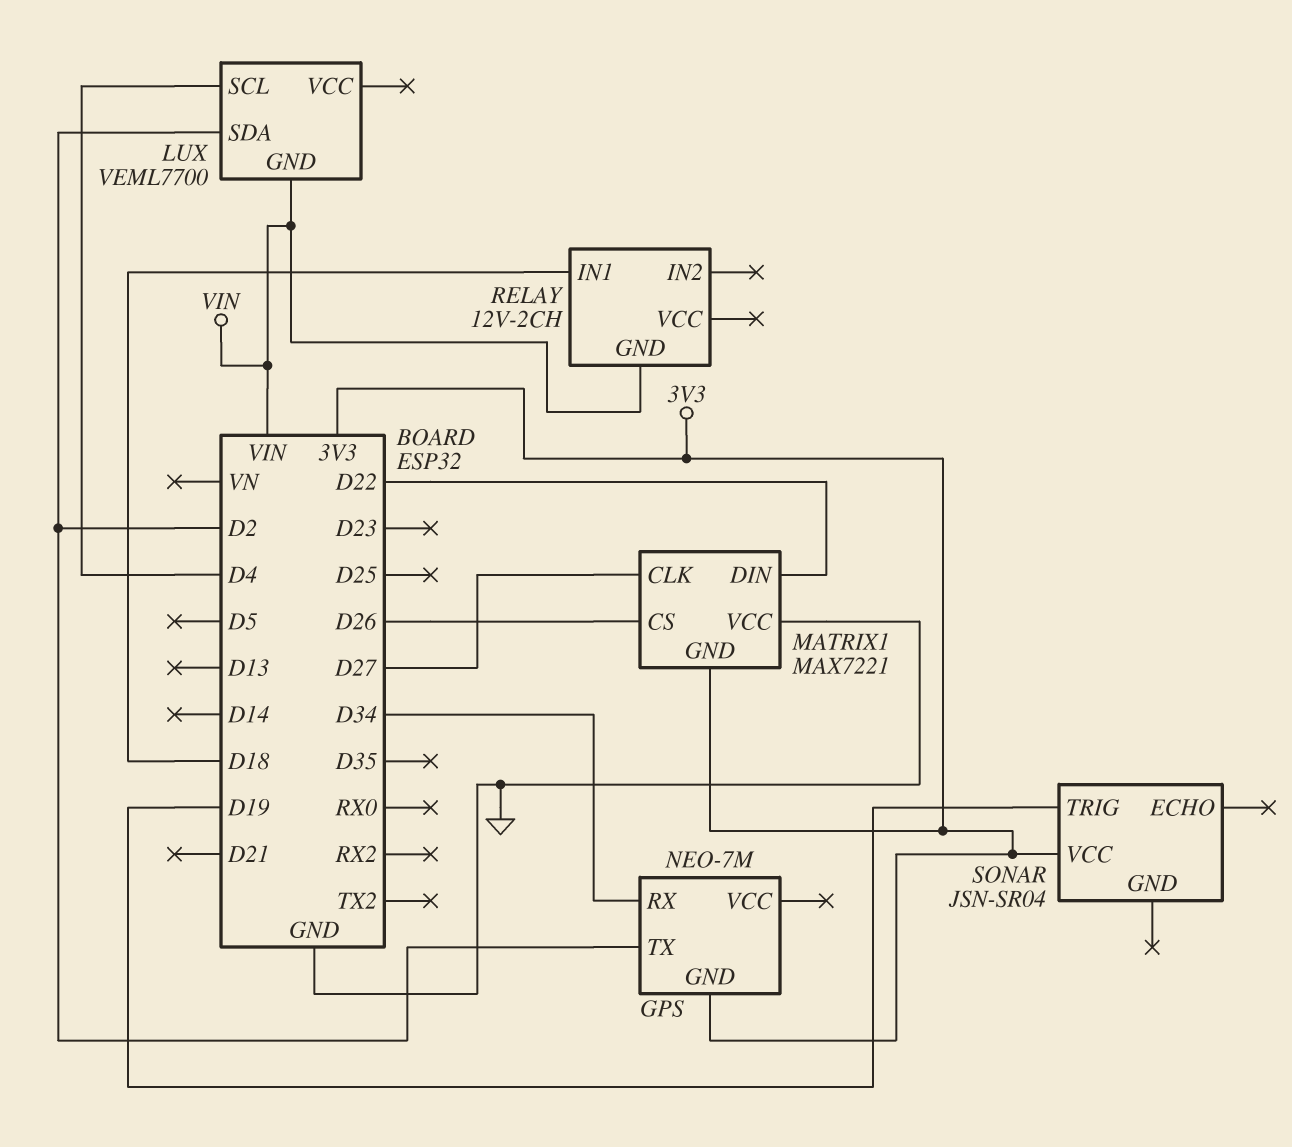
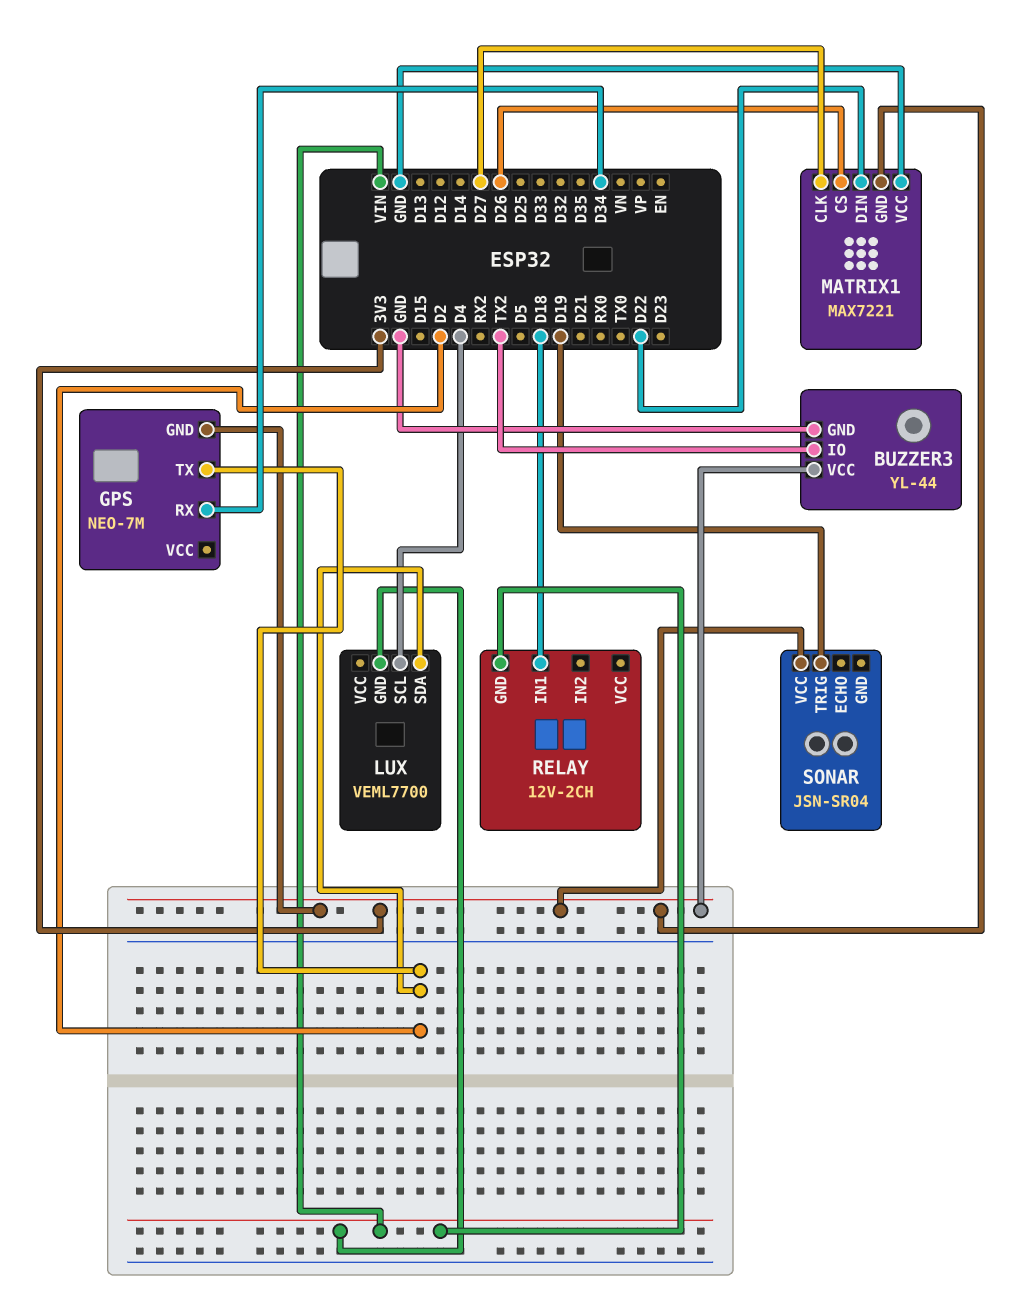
BUZZER3: none -> YL-44
BUZZER3 pin GND: none -> GND
BUZZER3 pin IO: none -> TX2
BUZZER3 pin VCC: none -> 3V3

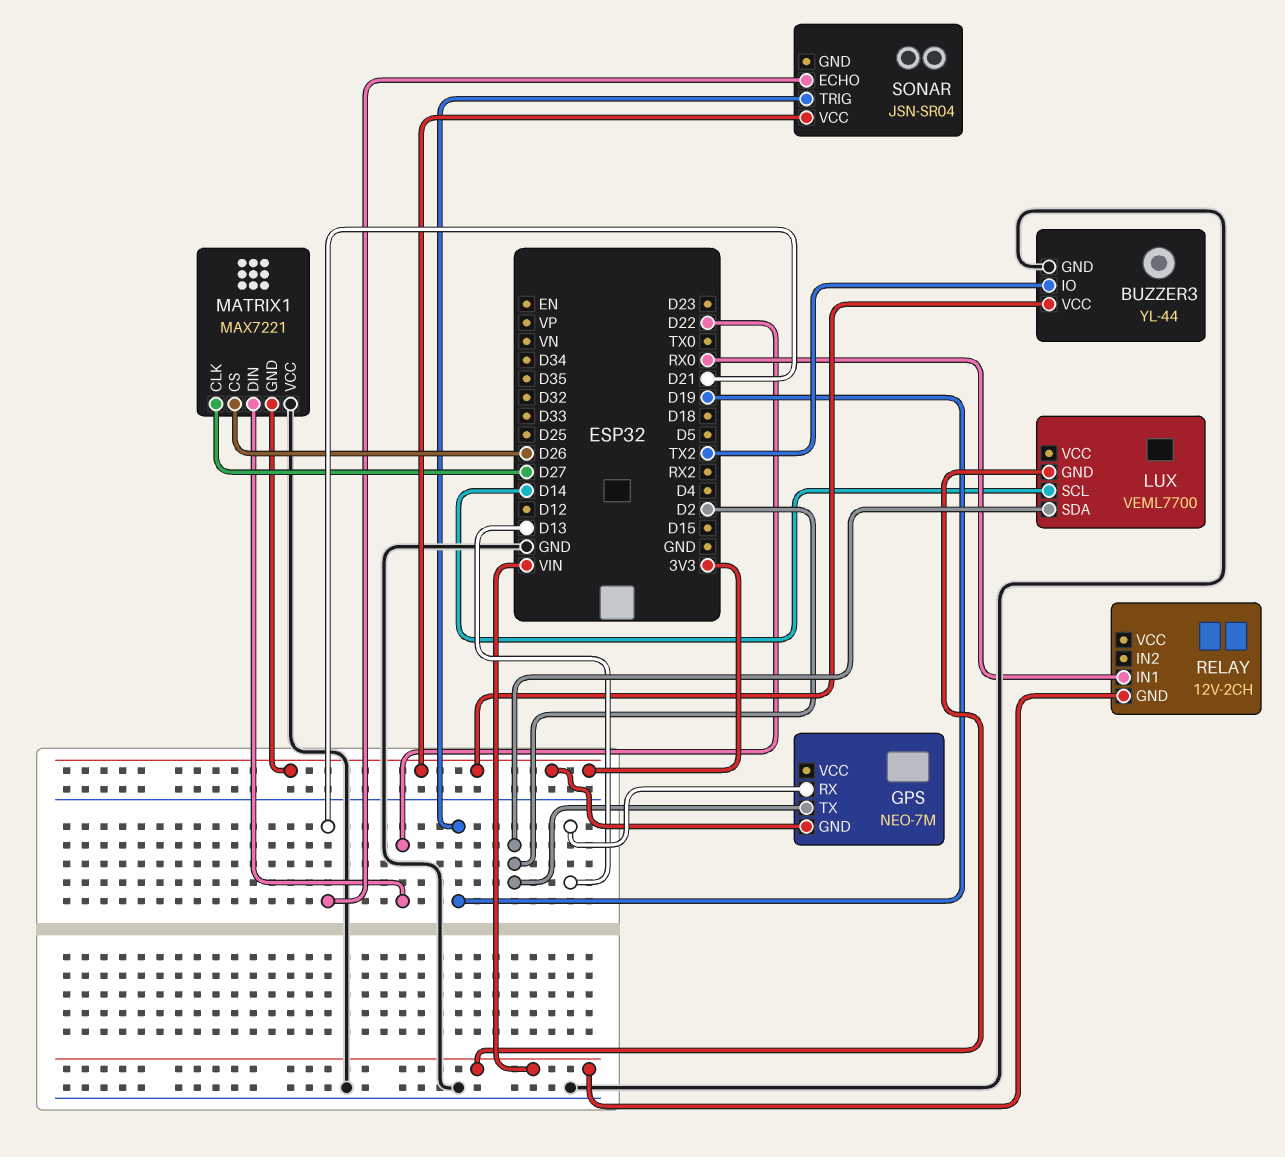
GPS pin RX: D34 -> D13
LUX pin SCL: D4 -> D14
RELAY pin IN1: D18 -> RX0
SONAR pin ECHO: none -> D21

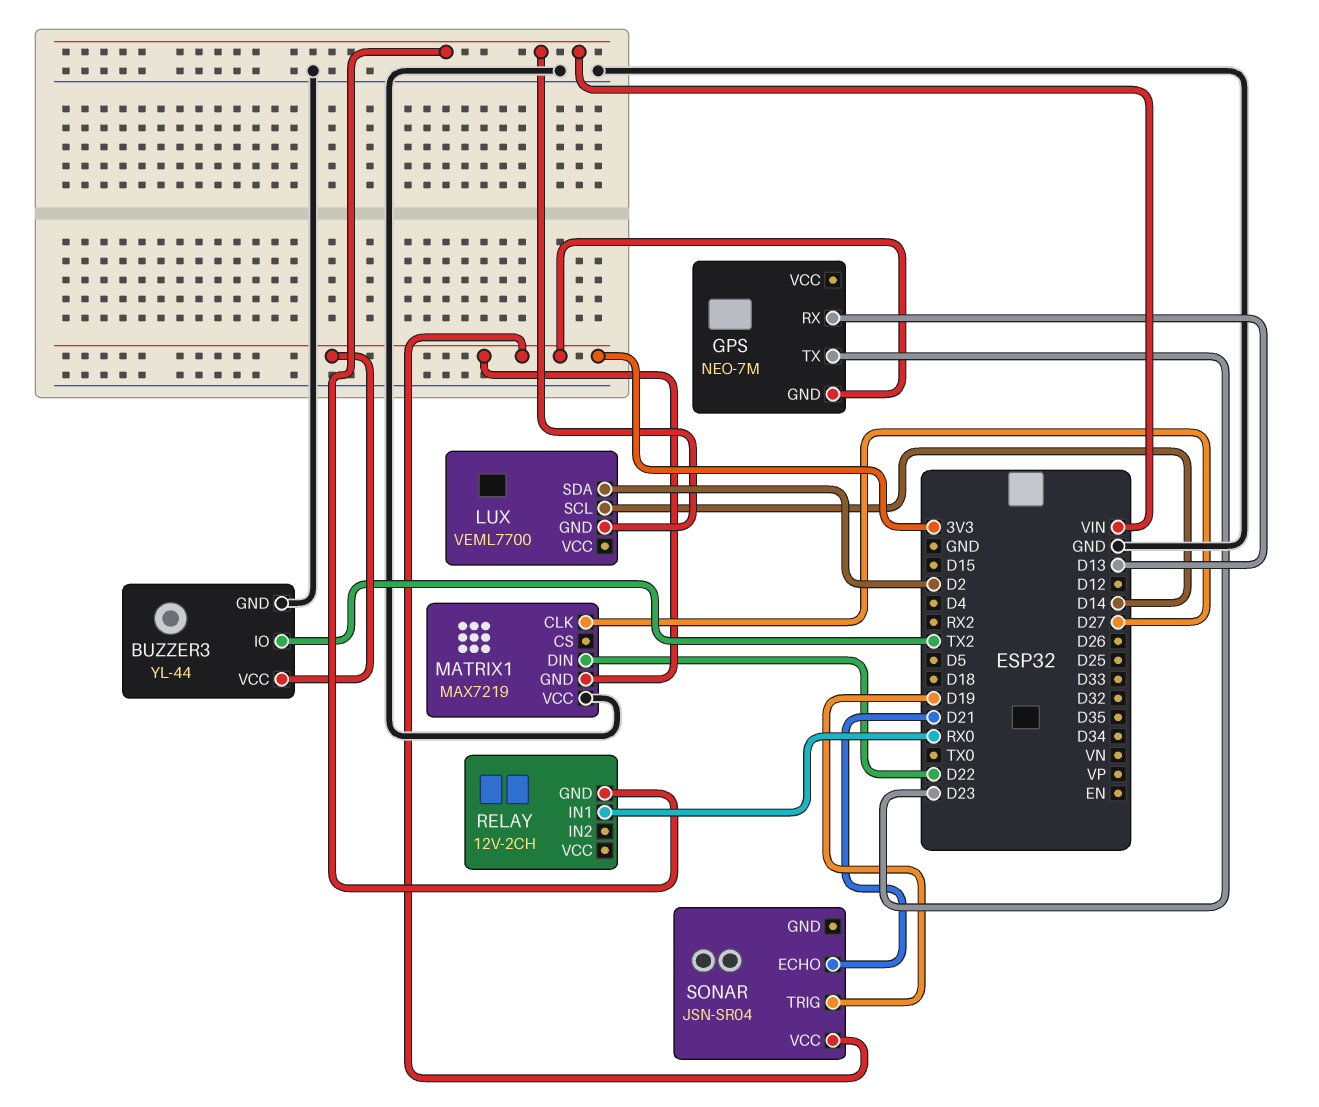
GPS pin TX: D2 -> D23
MATRIX1: MAX7221 -> MAX7219
MATRIX1 pin CS: D26 -> none

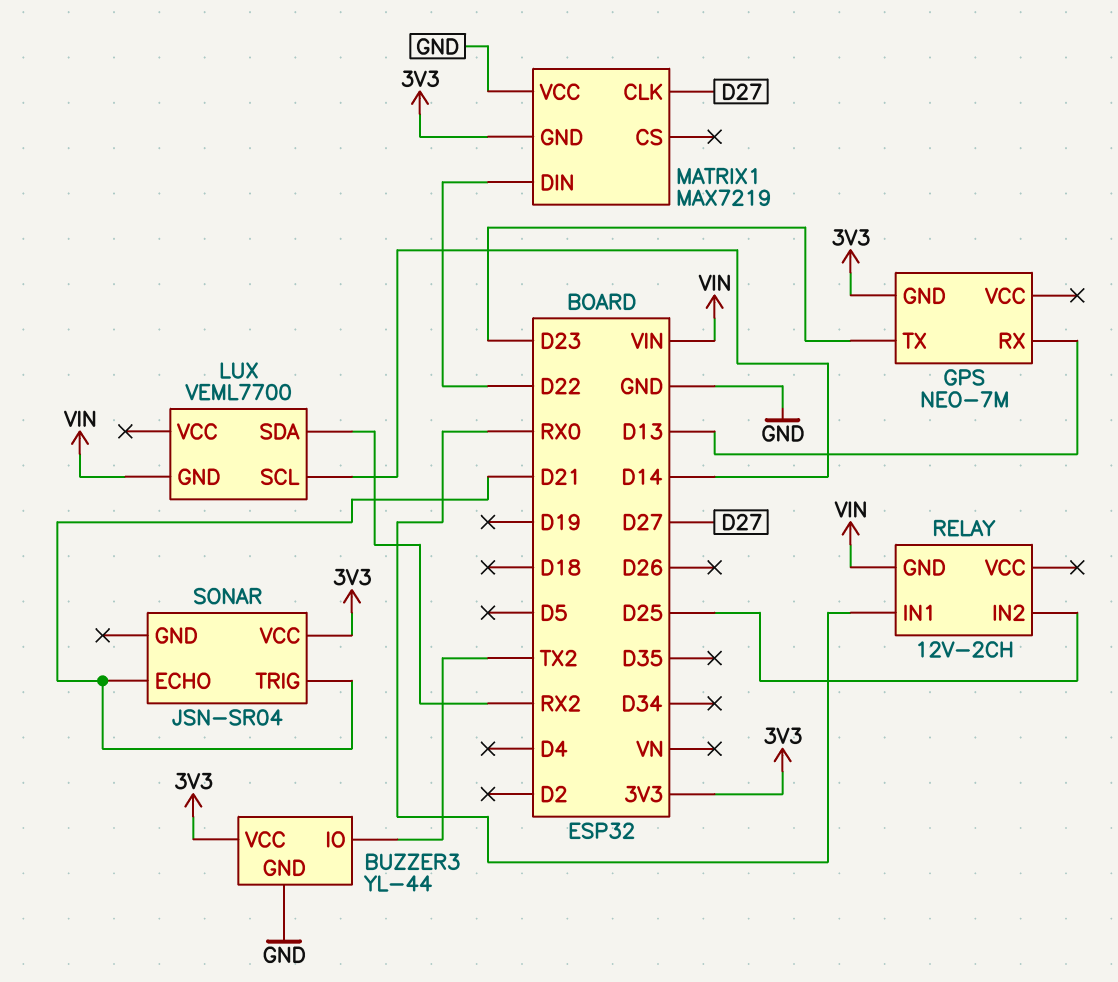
LUX pin SDA: D2 -> RX2
RELAY pin IN2: none -> D25
SONAR pin TRIG: D19 -> D21

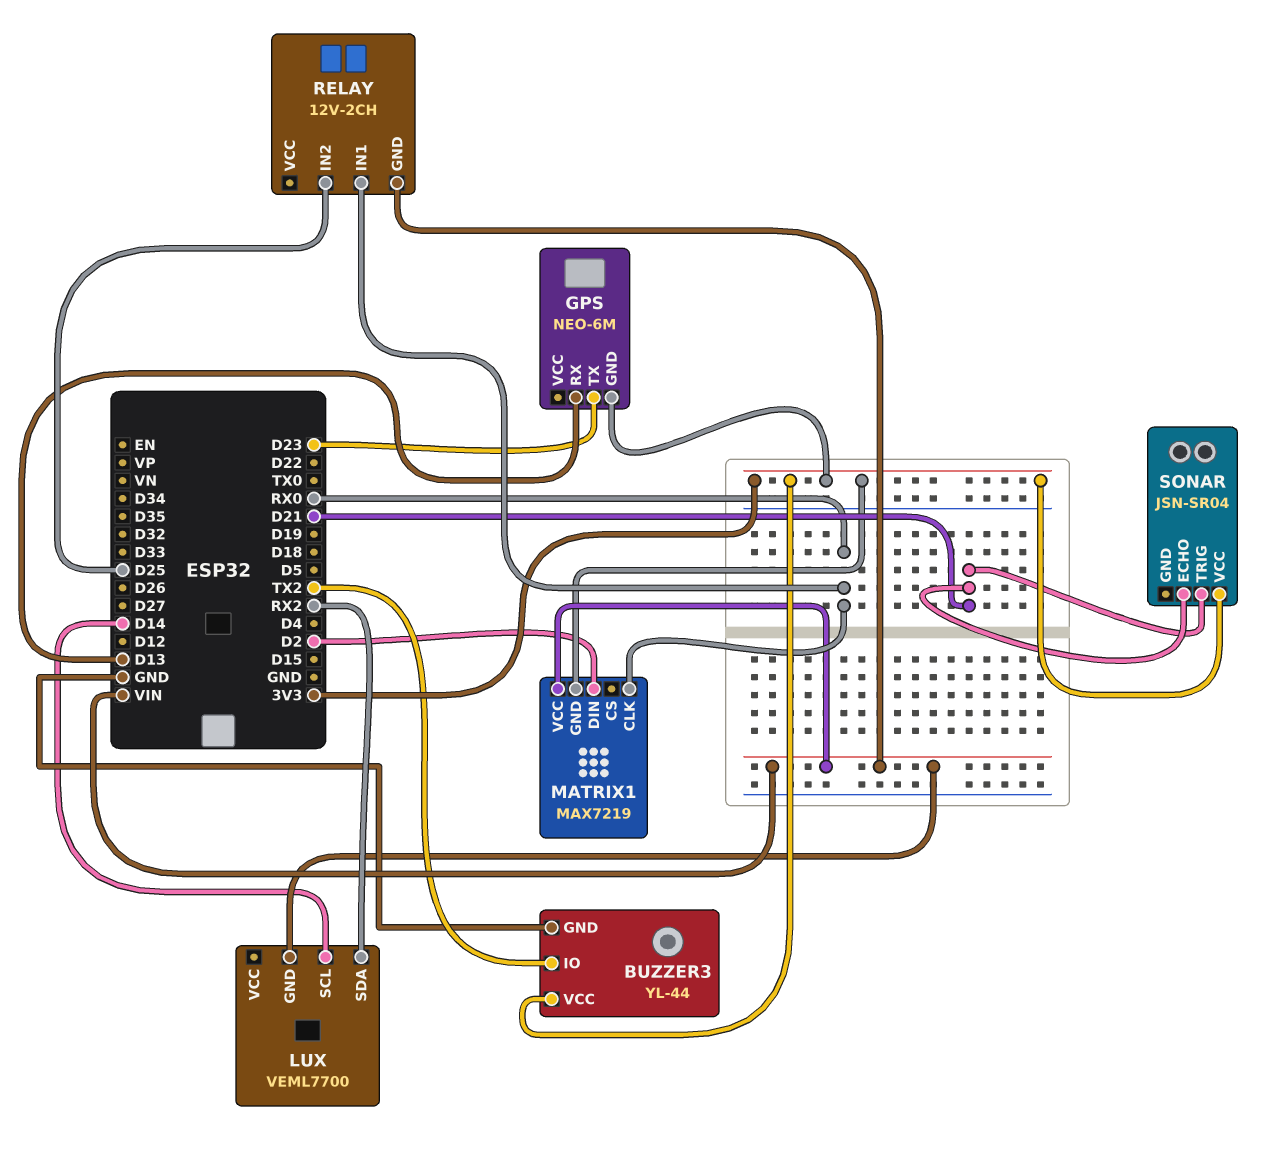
GPS: NEO-7M -> NEO-6M
MATRIX1 pin CLK: D27 -> RX0
MATRIX1 pin DIN: D22 -> D2
MATRIX1 pin VCC: GND -> VIN

